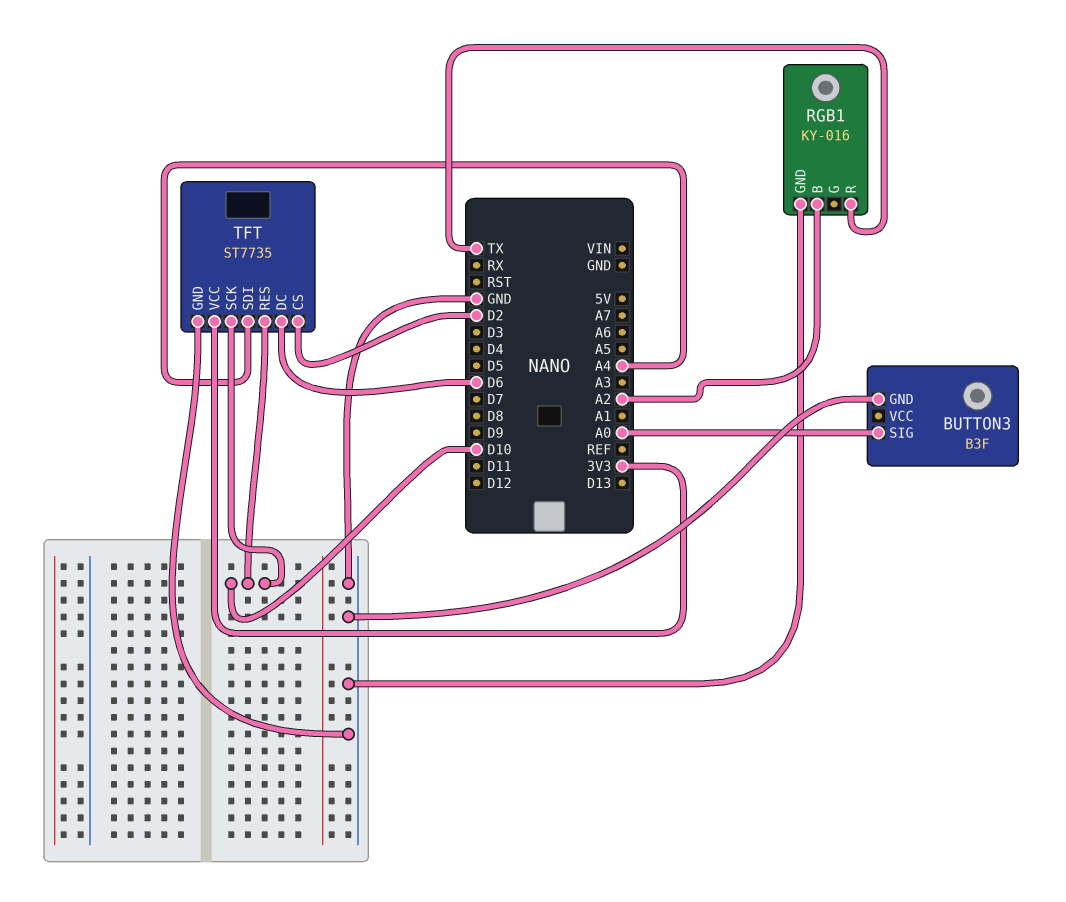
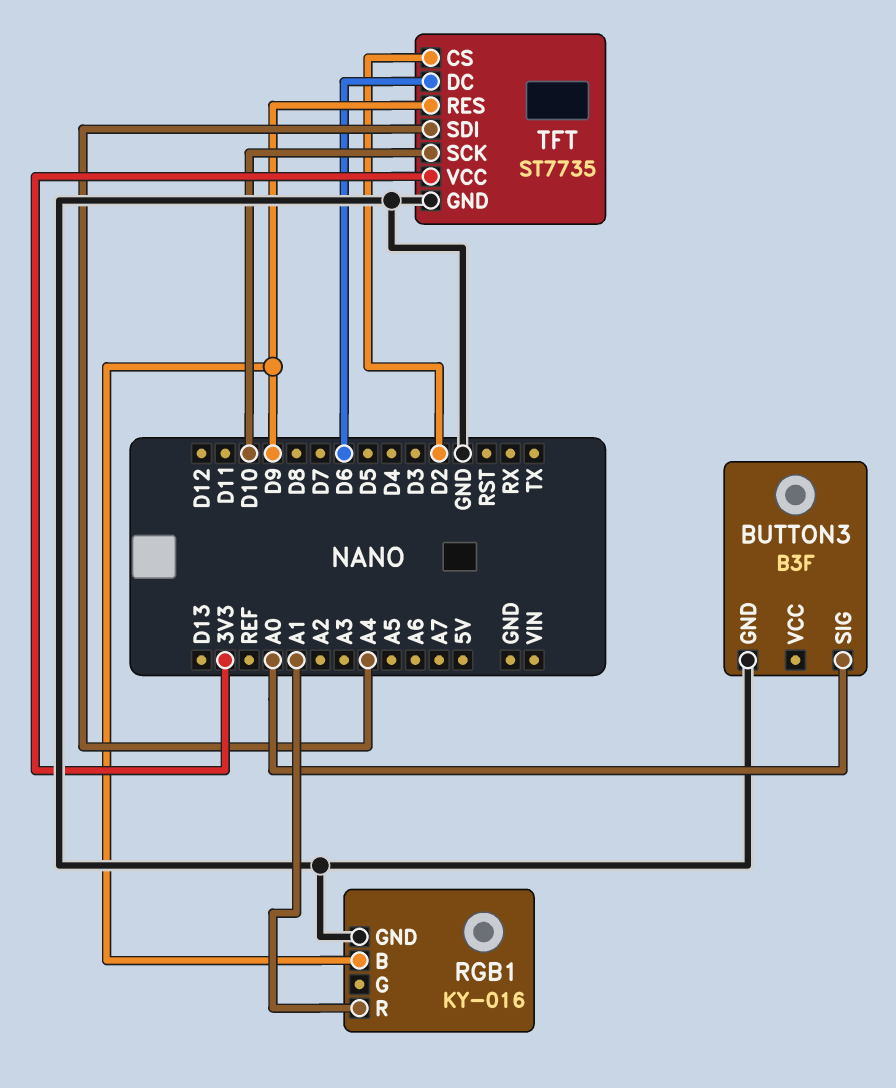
RGB1 pin B: A2 -> D9
RGB1 pin R: TX -> A1
TFT pin RES: D10 -> D9

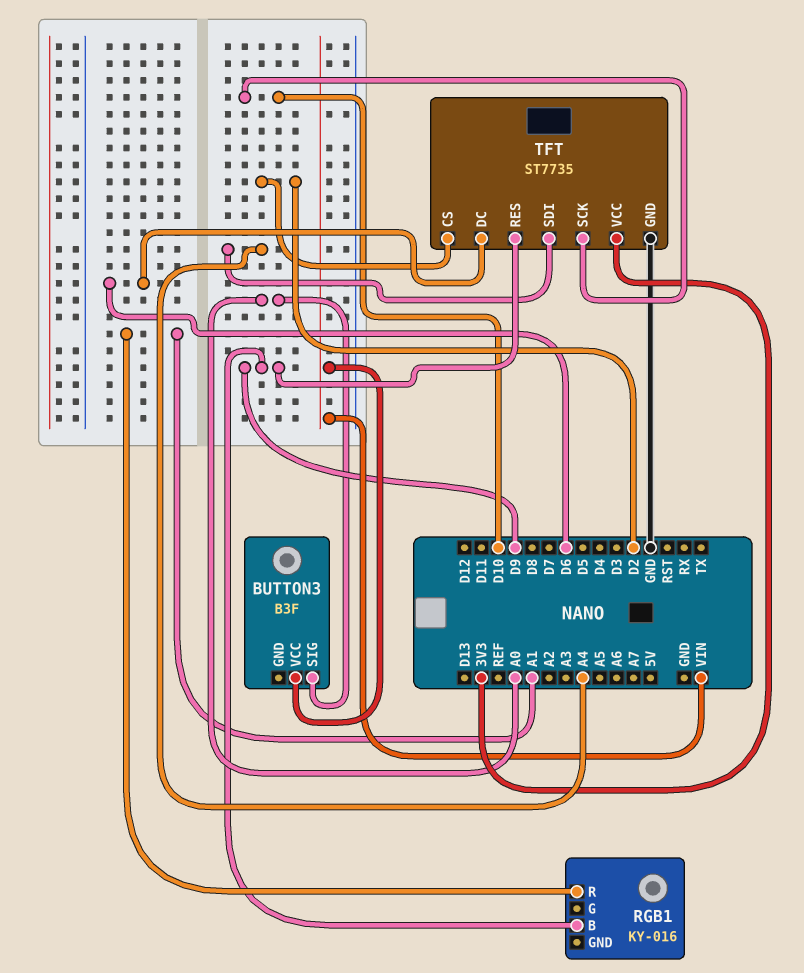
BUTTON3 pin GND: GND -> none
BUTTON3 pin VCC: none -> VIN
RGB1 pin GND: GND -> none

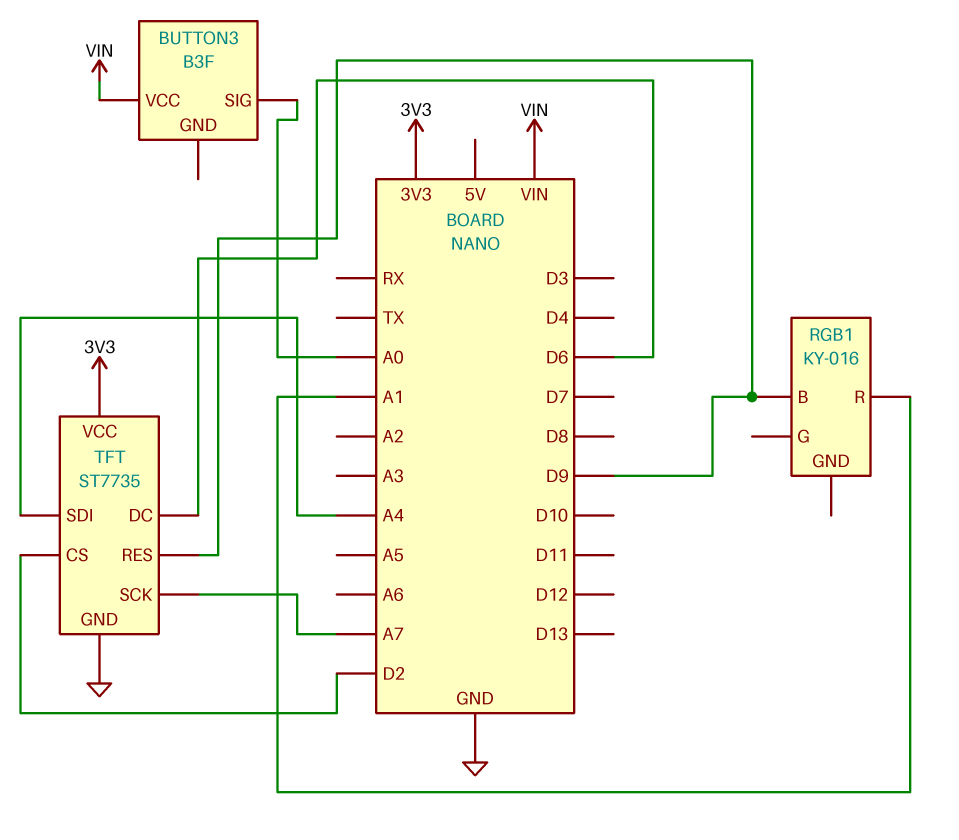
TFT pin SCK: D10 -> A7

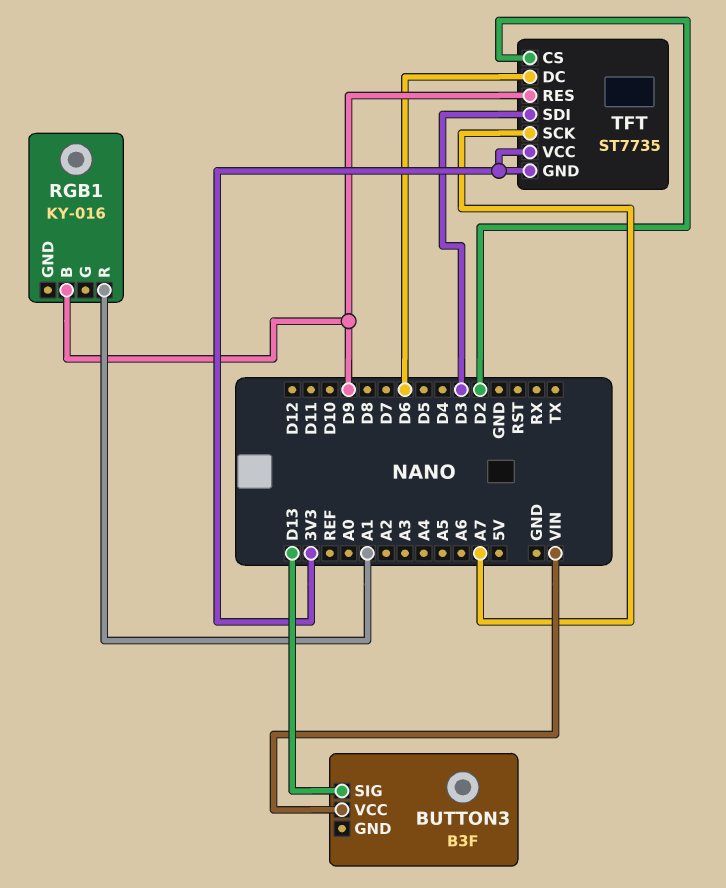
BUTTON3 pin SIG: A0 -> D13
TFT pin GND: GND -> 3V3
TFT pin SDI: A4 -> D3

